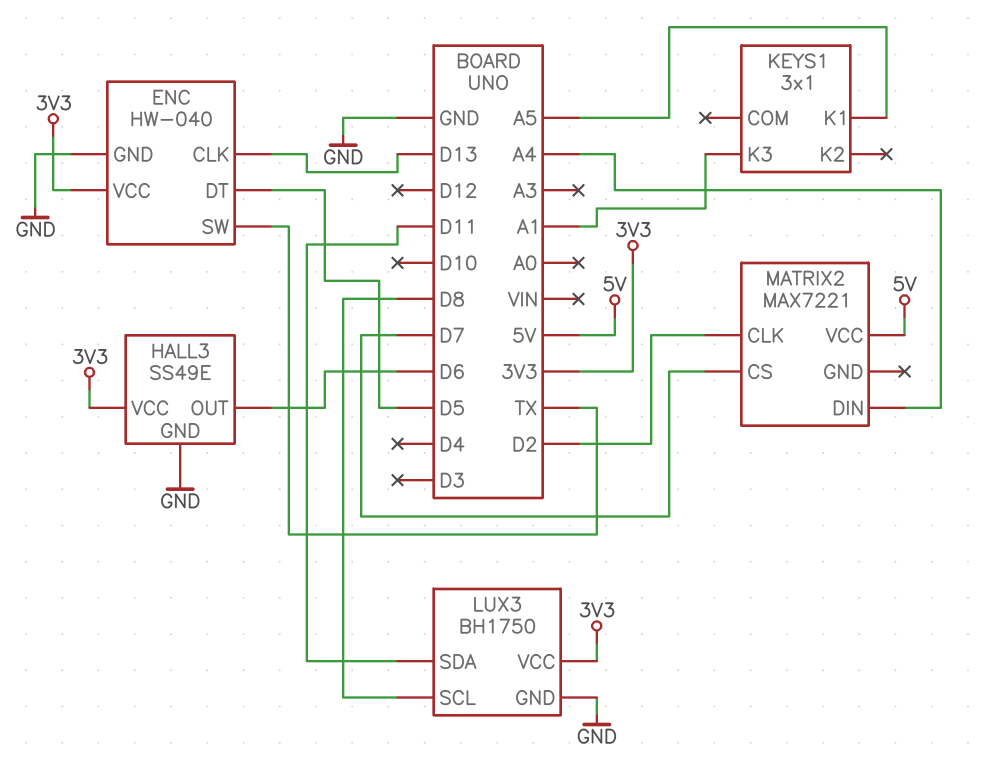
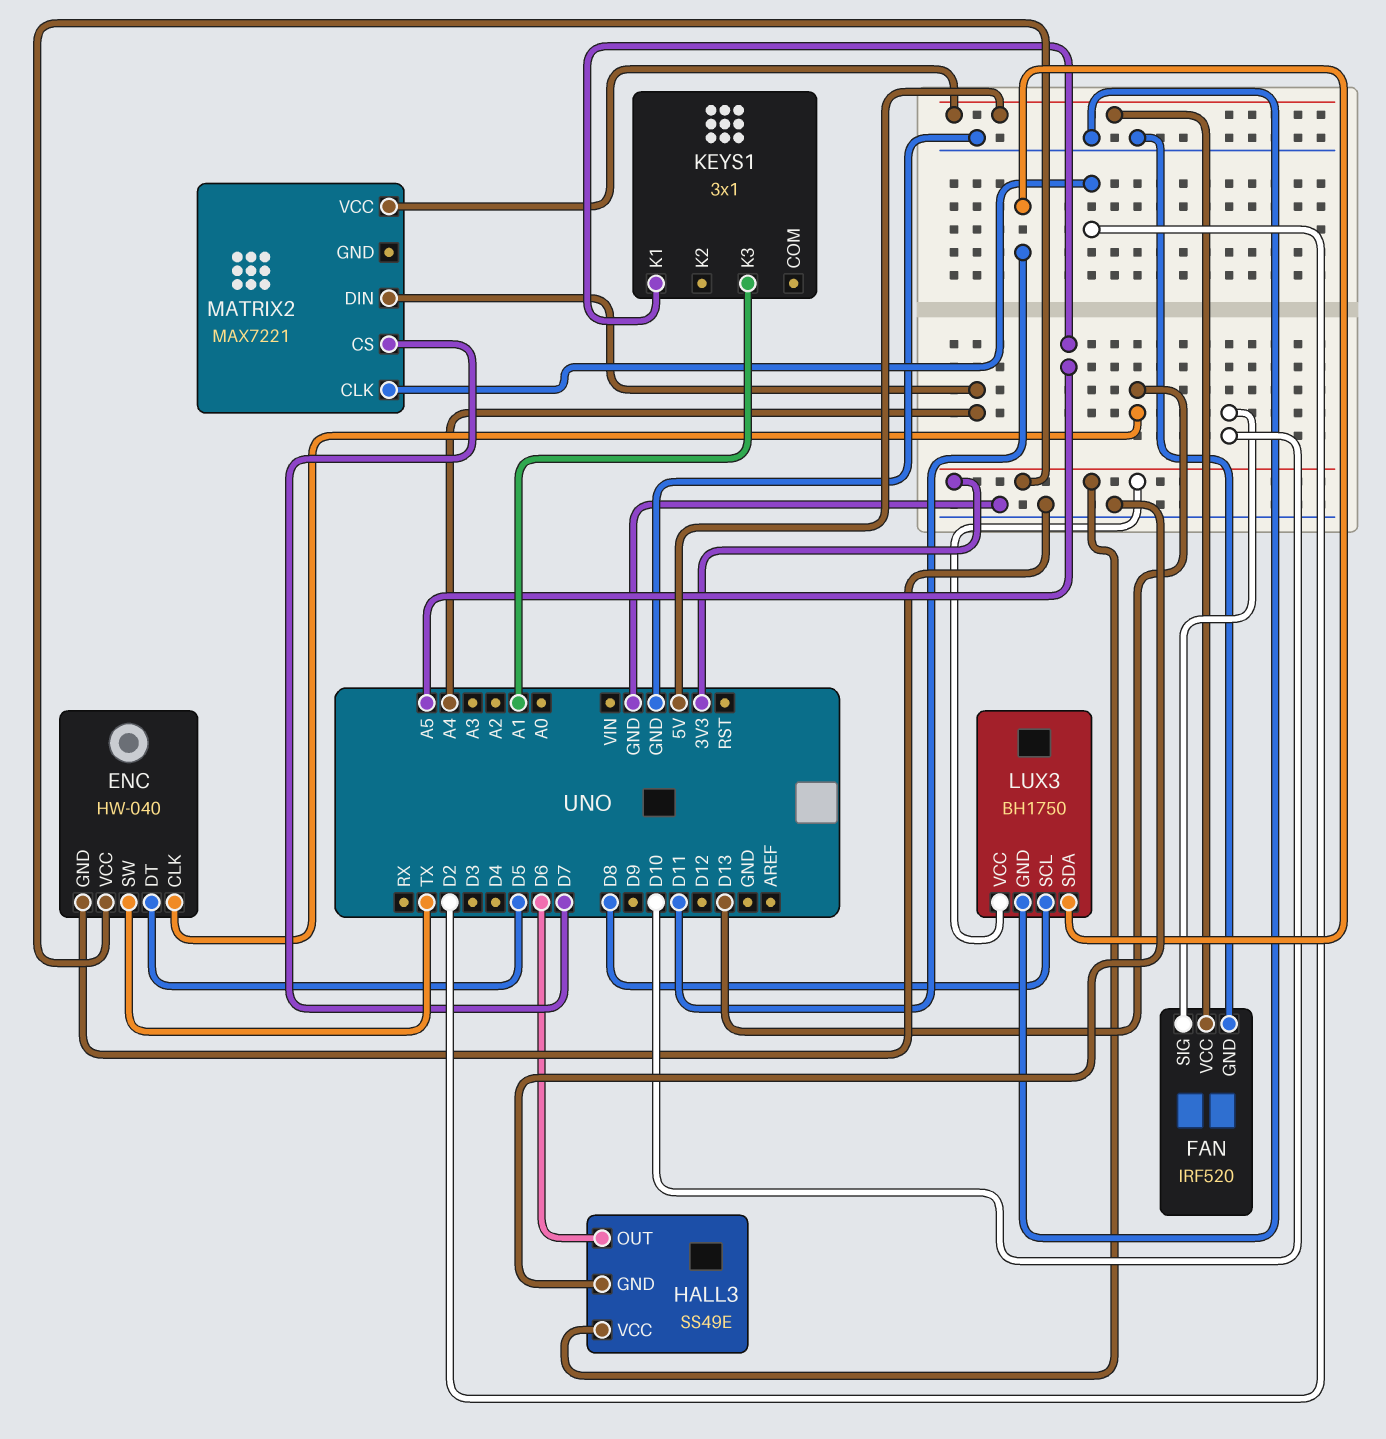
FAN: none -> IRF520
FAN pin GND: none -> GND
FAN pin SIG: none -> D10
FAN pin VCC: none -> 5V

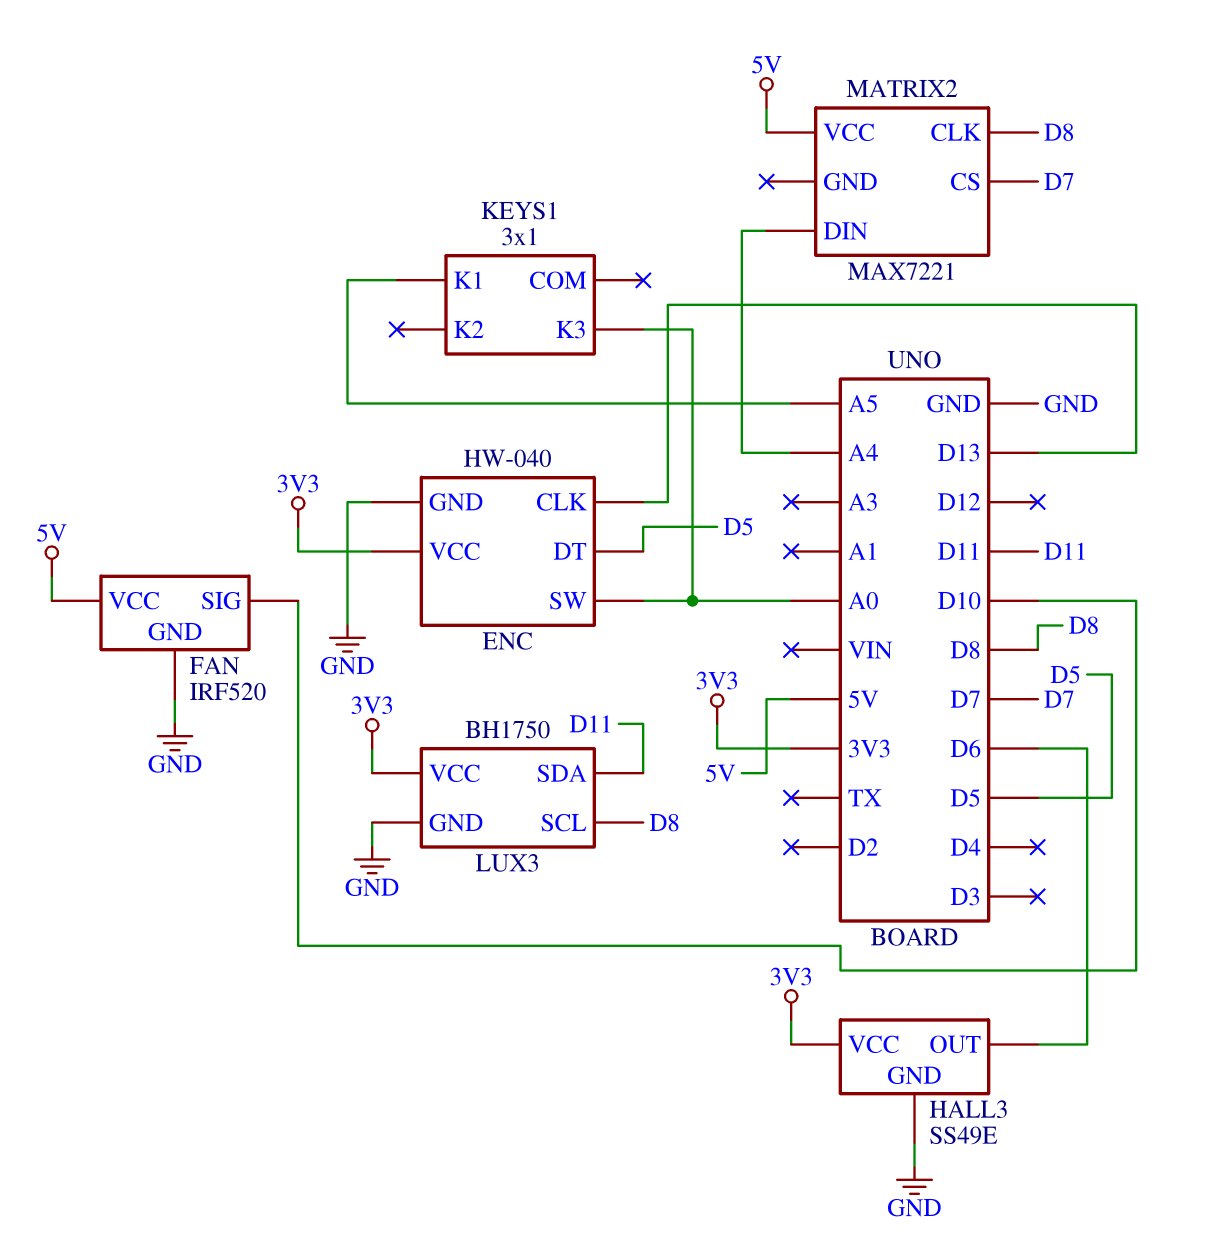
ENC pin SW: TX -> A0
KEYS1 pin K3: A1 -> A0
MATRIX2 pin CLK: D2 -> D8

